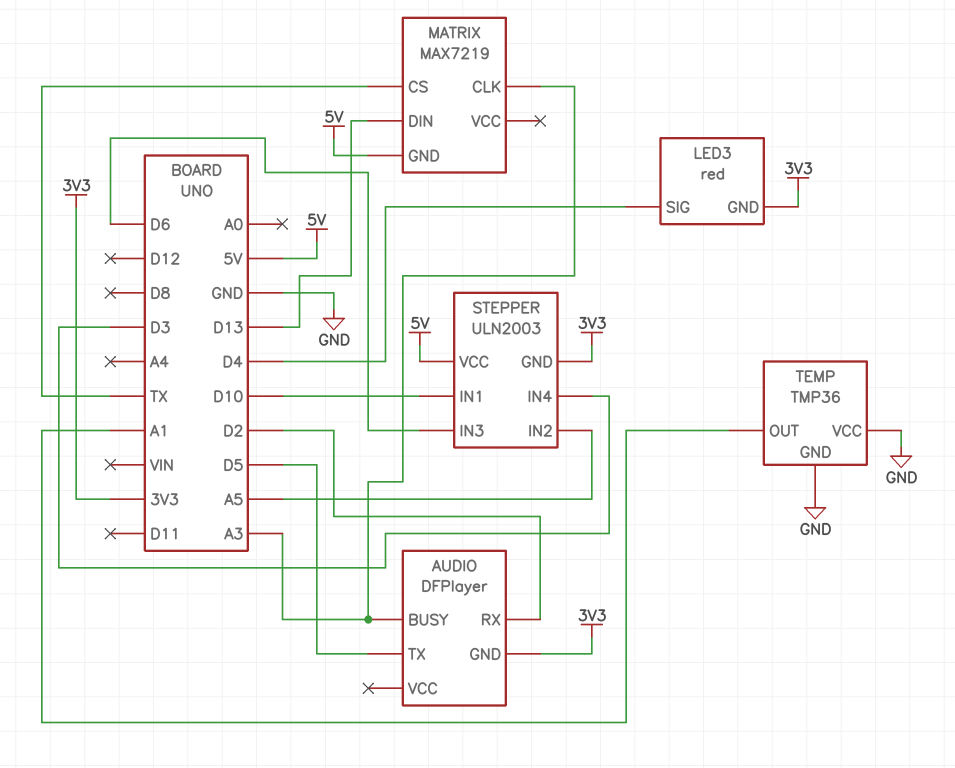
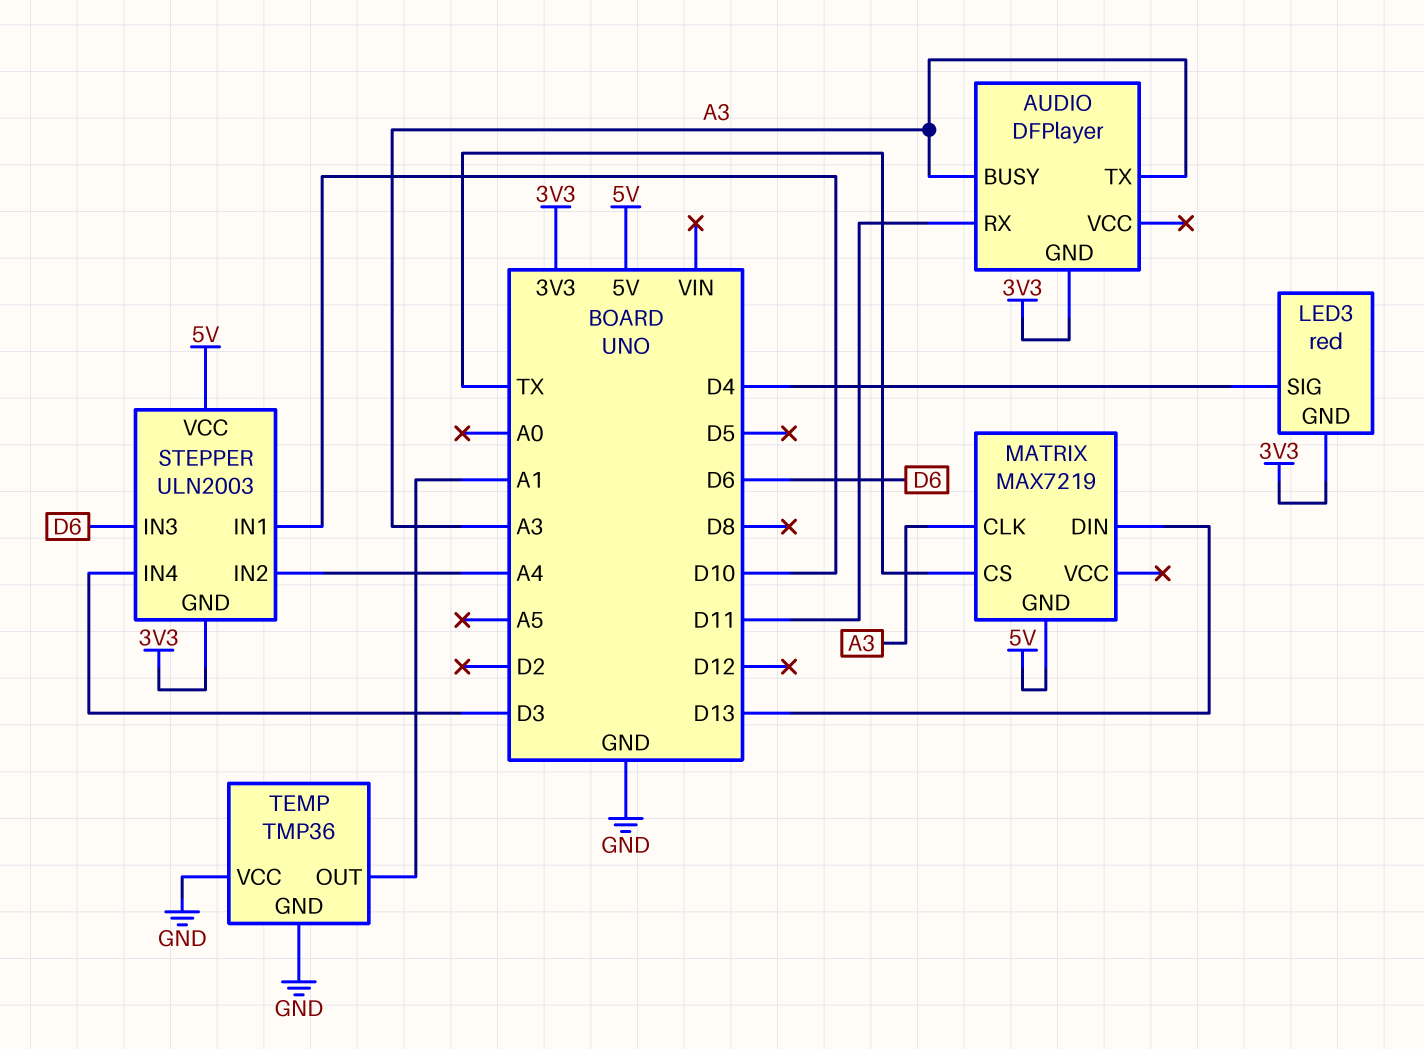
AUDIO pin RX: D2 -> D11
AUDIO pin TX: D5 -> A3
STEPPER pin IN2: A5 -> A4

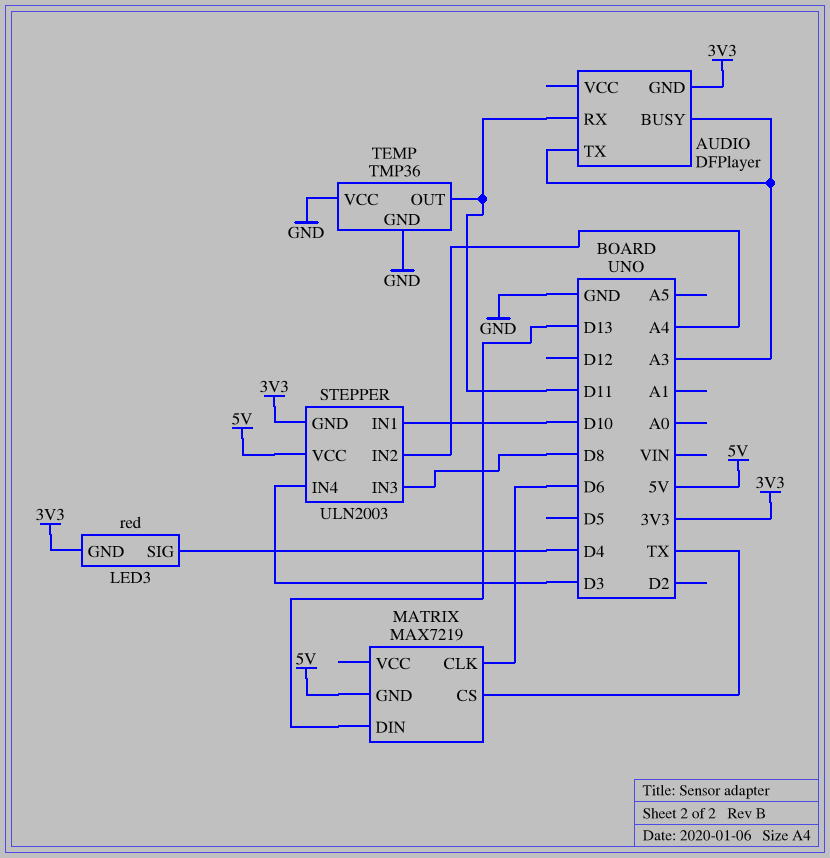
MATRIX pin CLK: A3 -> D6
STEPPER pin IN3: D6 -> D8
TEMP pin OUT: A1 -> D11

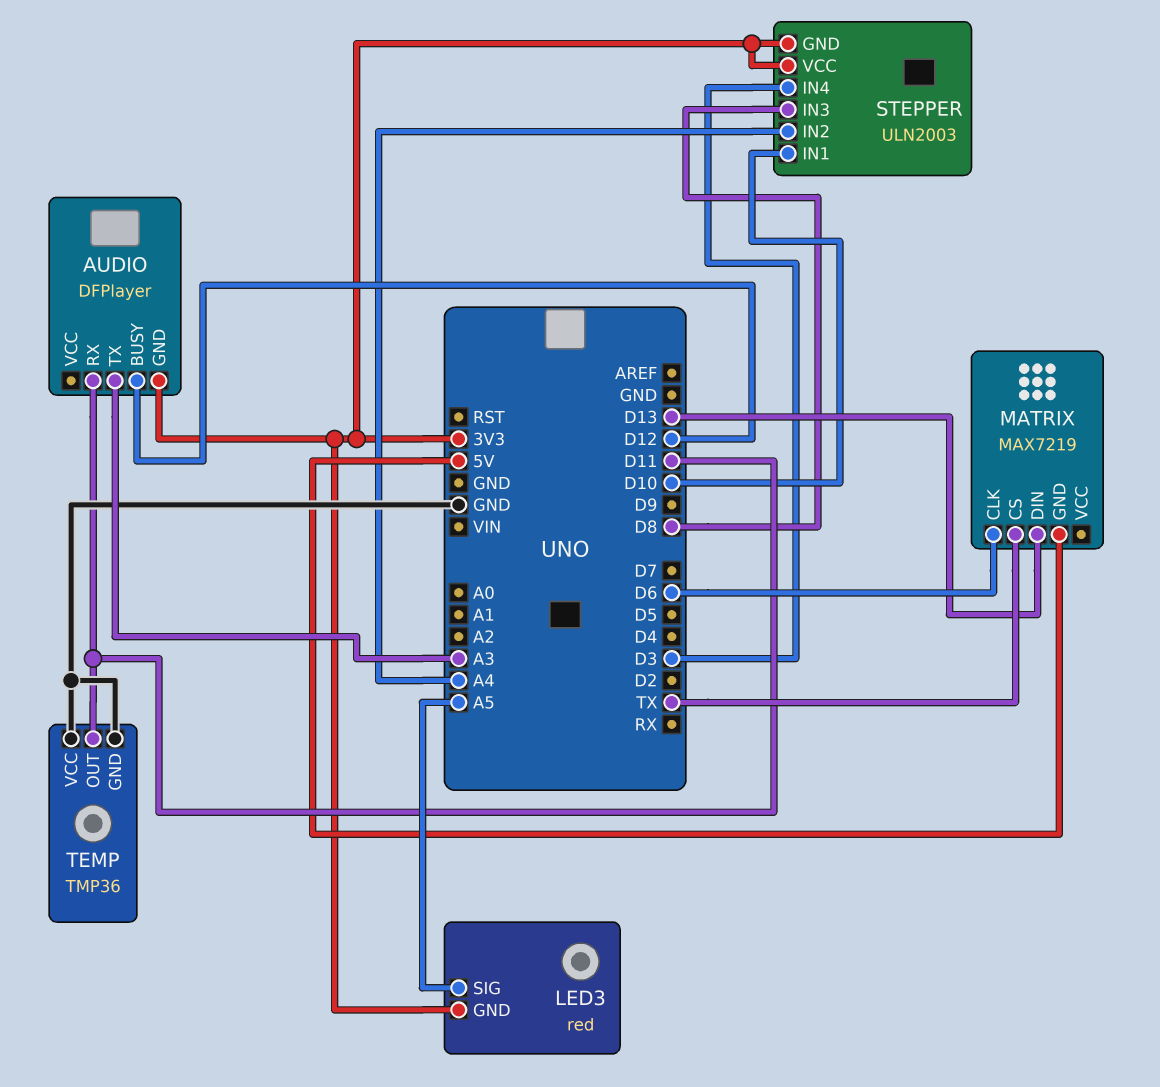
AUDIO pin BUSY: A3 -> D12
LED3 pin SIG: D4 -> A5
STEPPER pin VCC: 5V -> 3V3

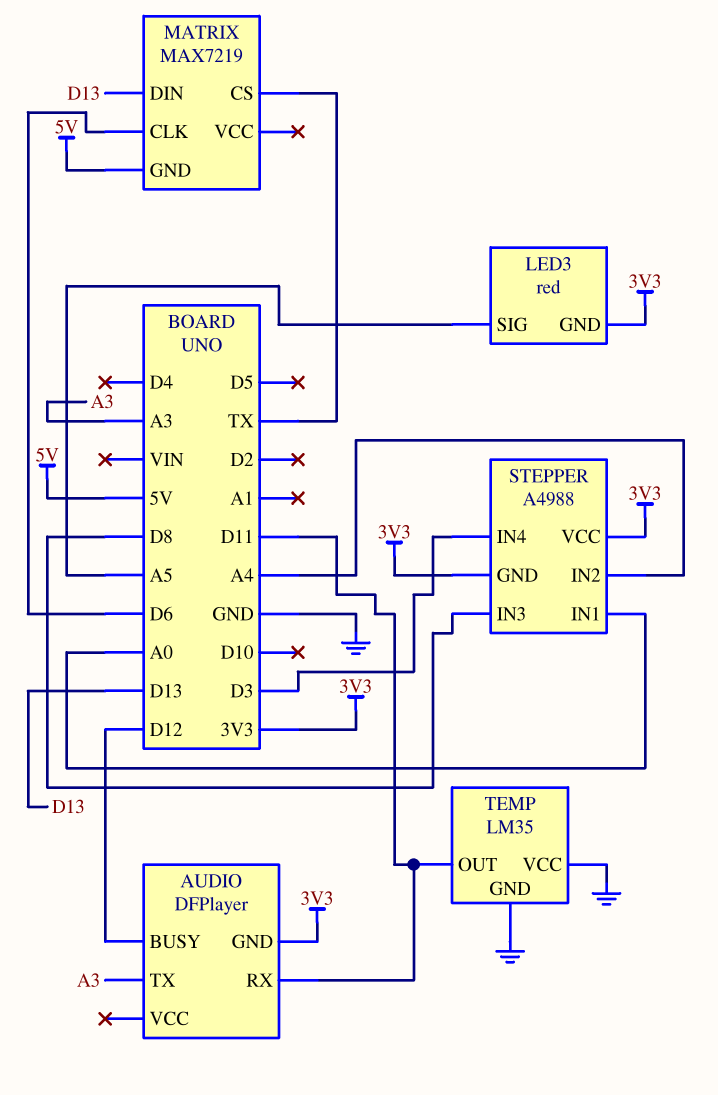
STEPPER: ULN2003 -> A4988
STEPPER pin IN1: D10 -> A0
TEMP: TMP36 -> LM35

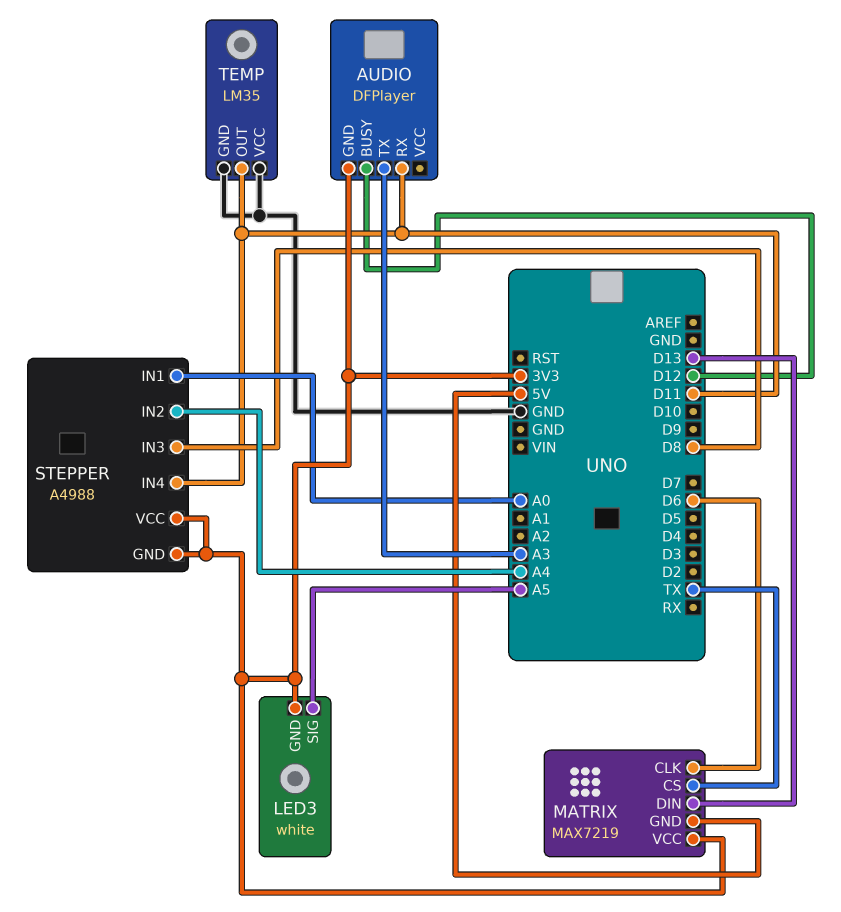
LED3: red -> white
MATRIX pin VCC: none -> 3V3
STEPPER pin IN4: D3 -> D11

